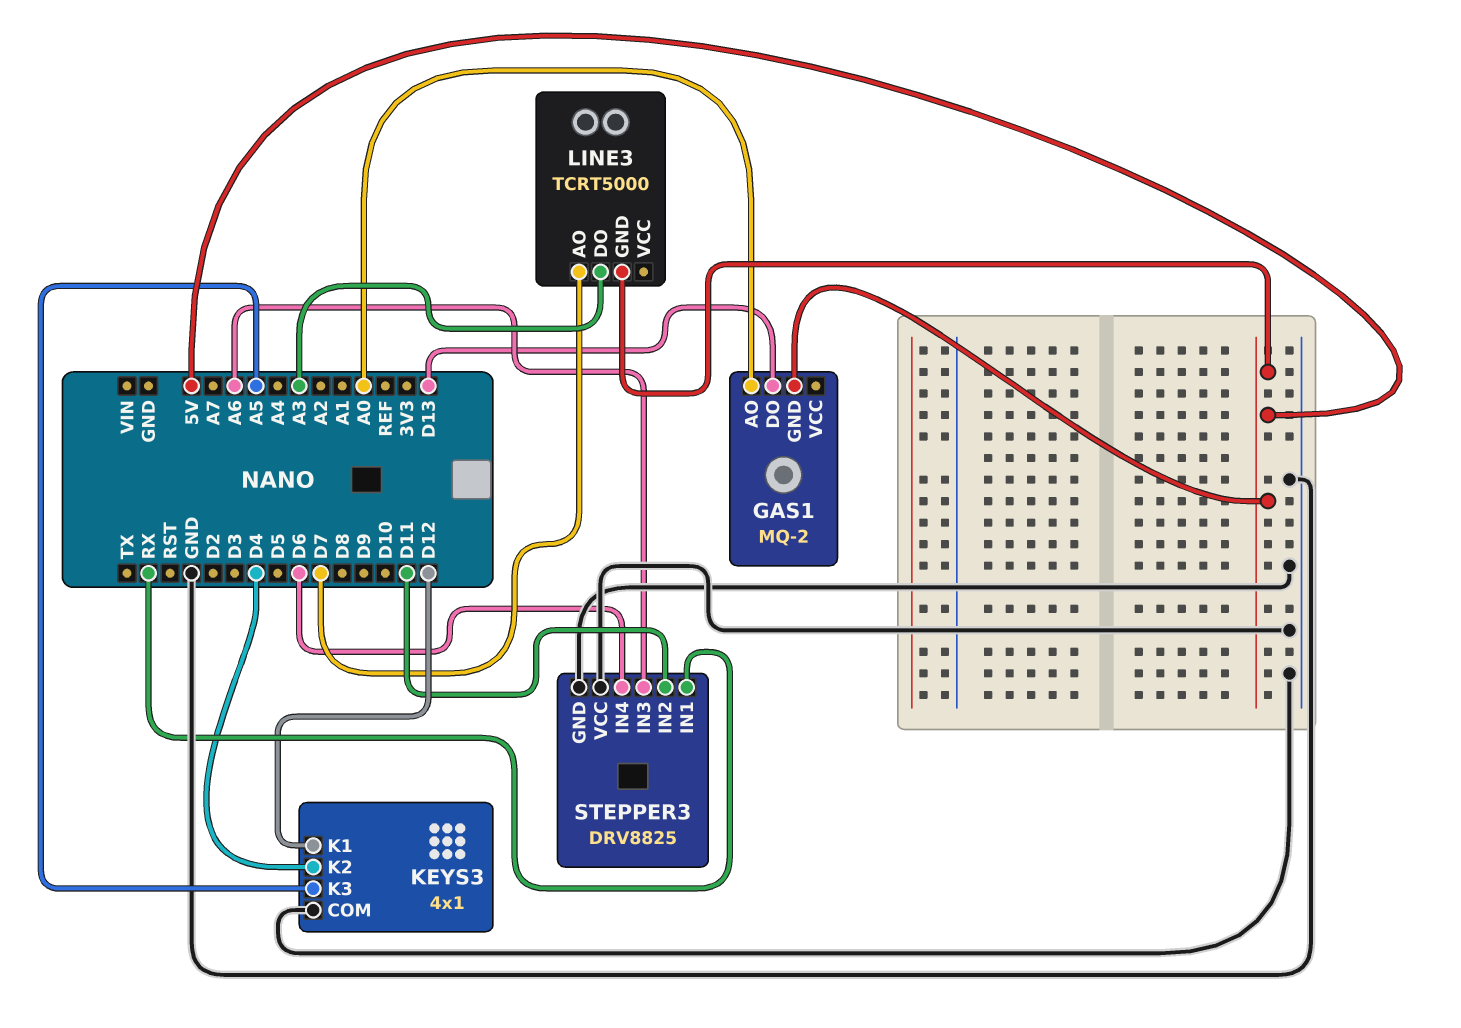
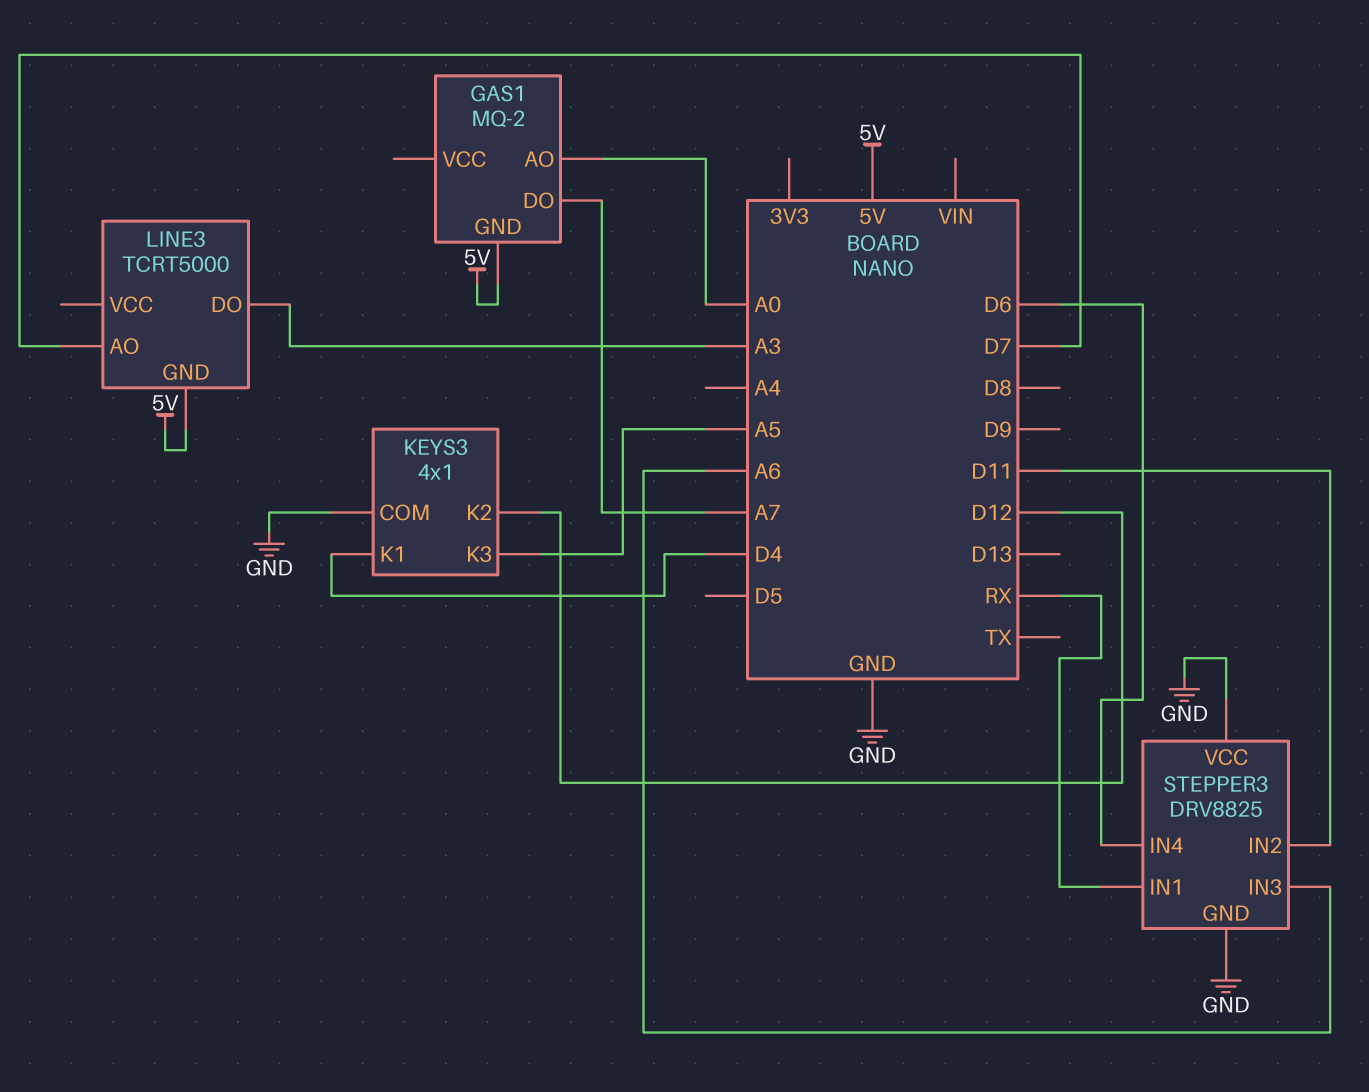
GAS1 pin DO: D13 -> A7
KEYS3 pin K1: D12 -> D4
KEYS3 pin K2: D4 -> D12

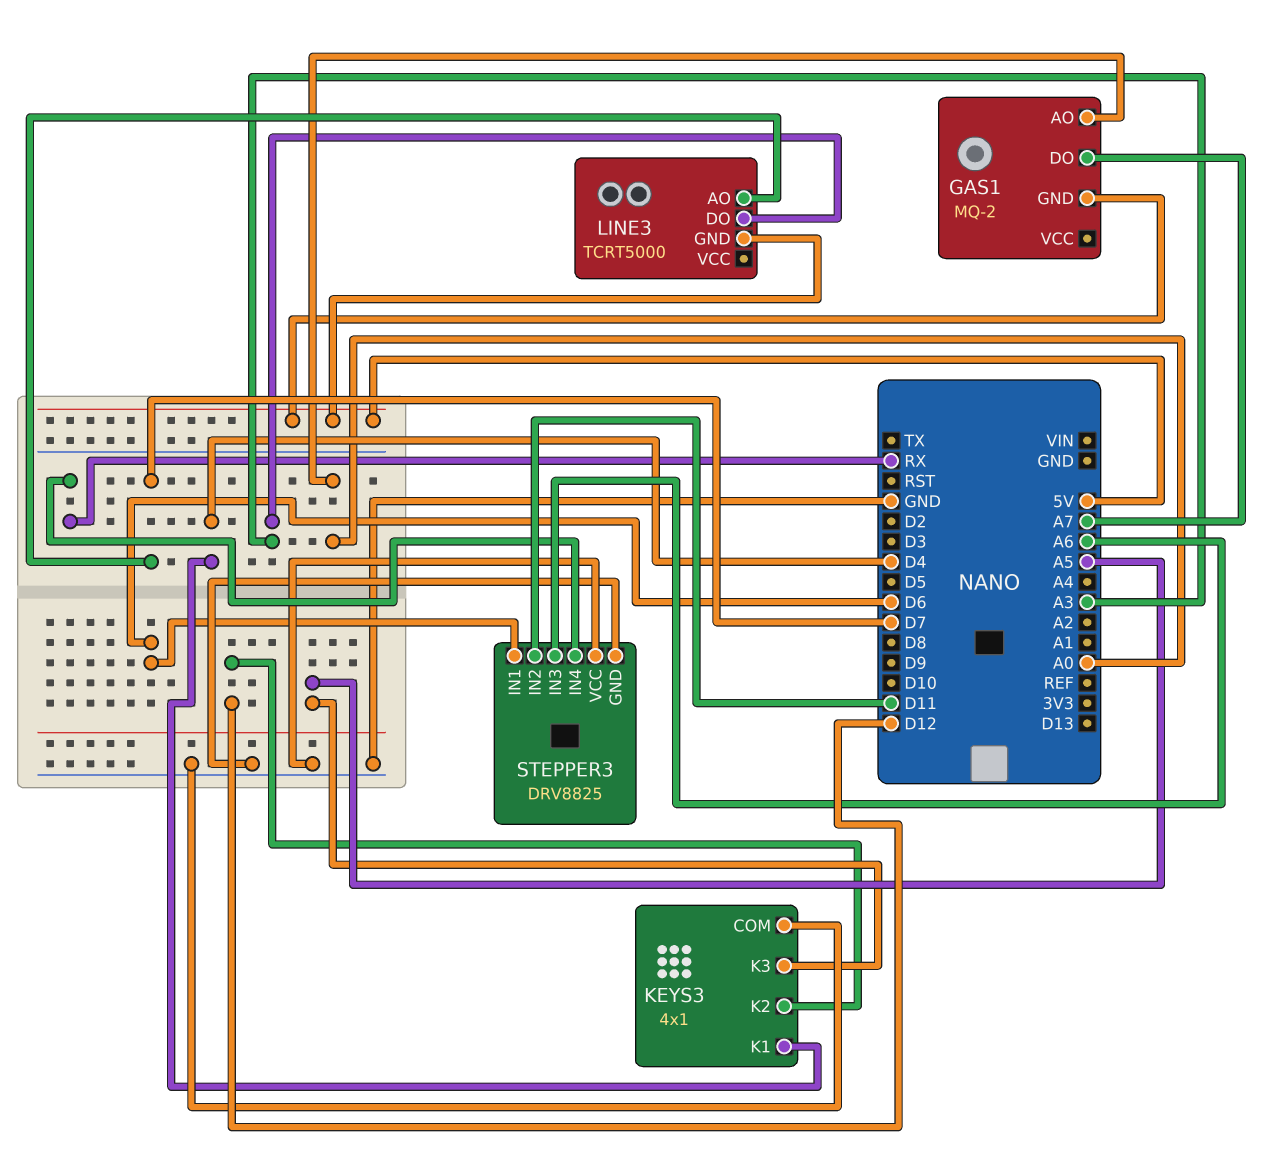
STEPPER3 pin IN1: RX -> D6
STEPPER3 pin IN4: D6 -> RX

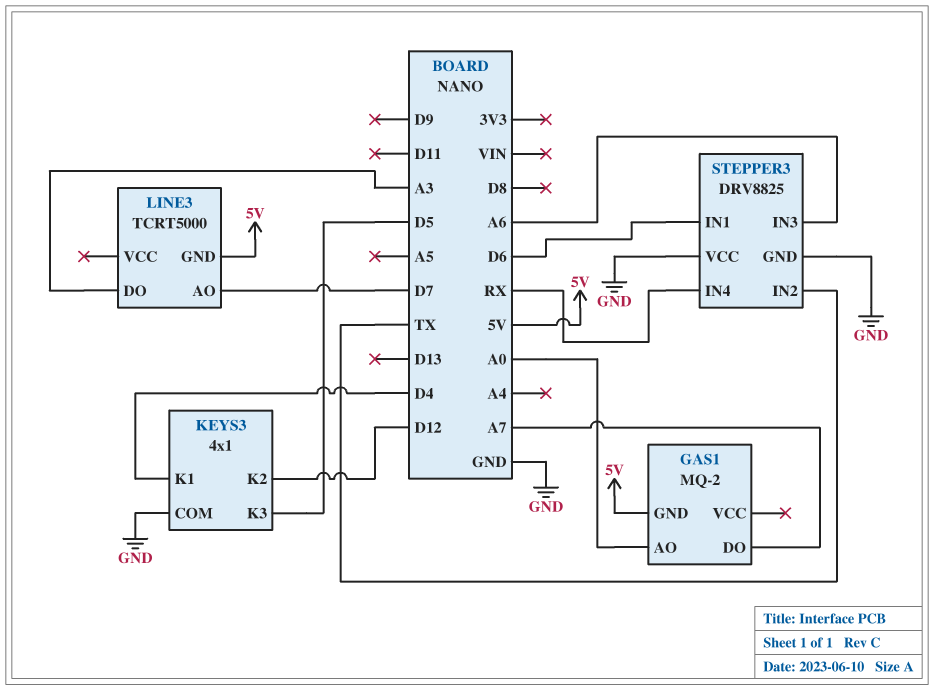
KEYS3 pin K3: A5 -> D5
STEPPER3 pin IN2: D11 -> TX

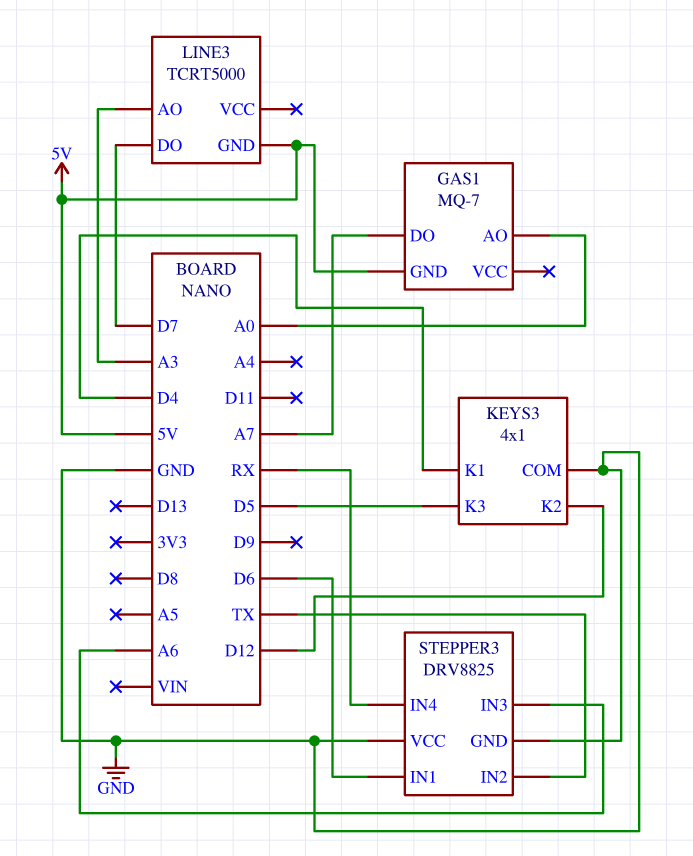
GAS1: MQ-2 -> MQ-7
LINE3 pin AO: D7 -> A3
LINE3 pin DO: A3 -> D7

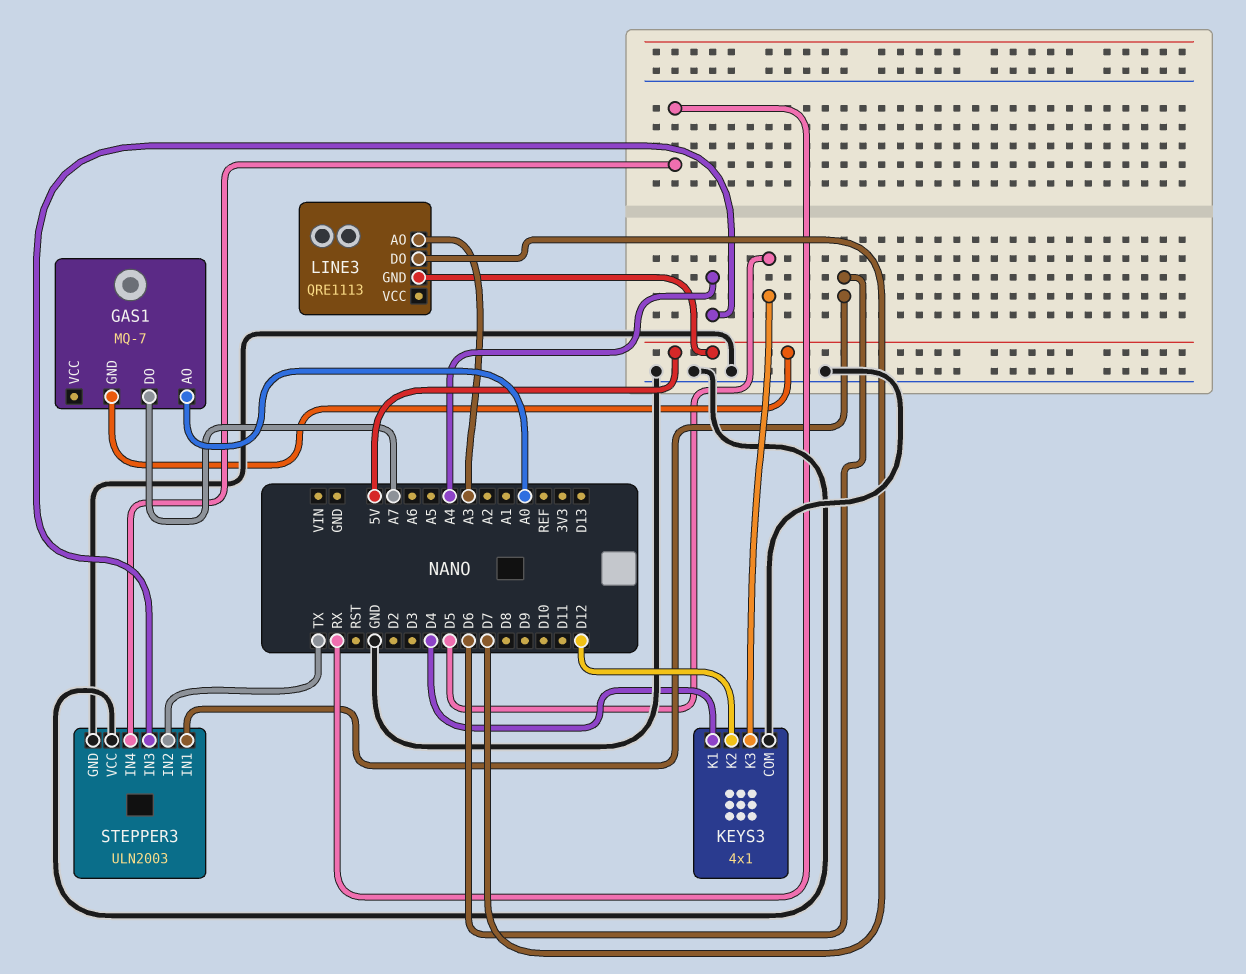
LINE3: TCRT5000 -> QRE1113
STEPPER3: DRV8825 -> ULN2003
STEPPER3 pin IN3: A6 -> A4

